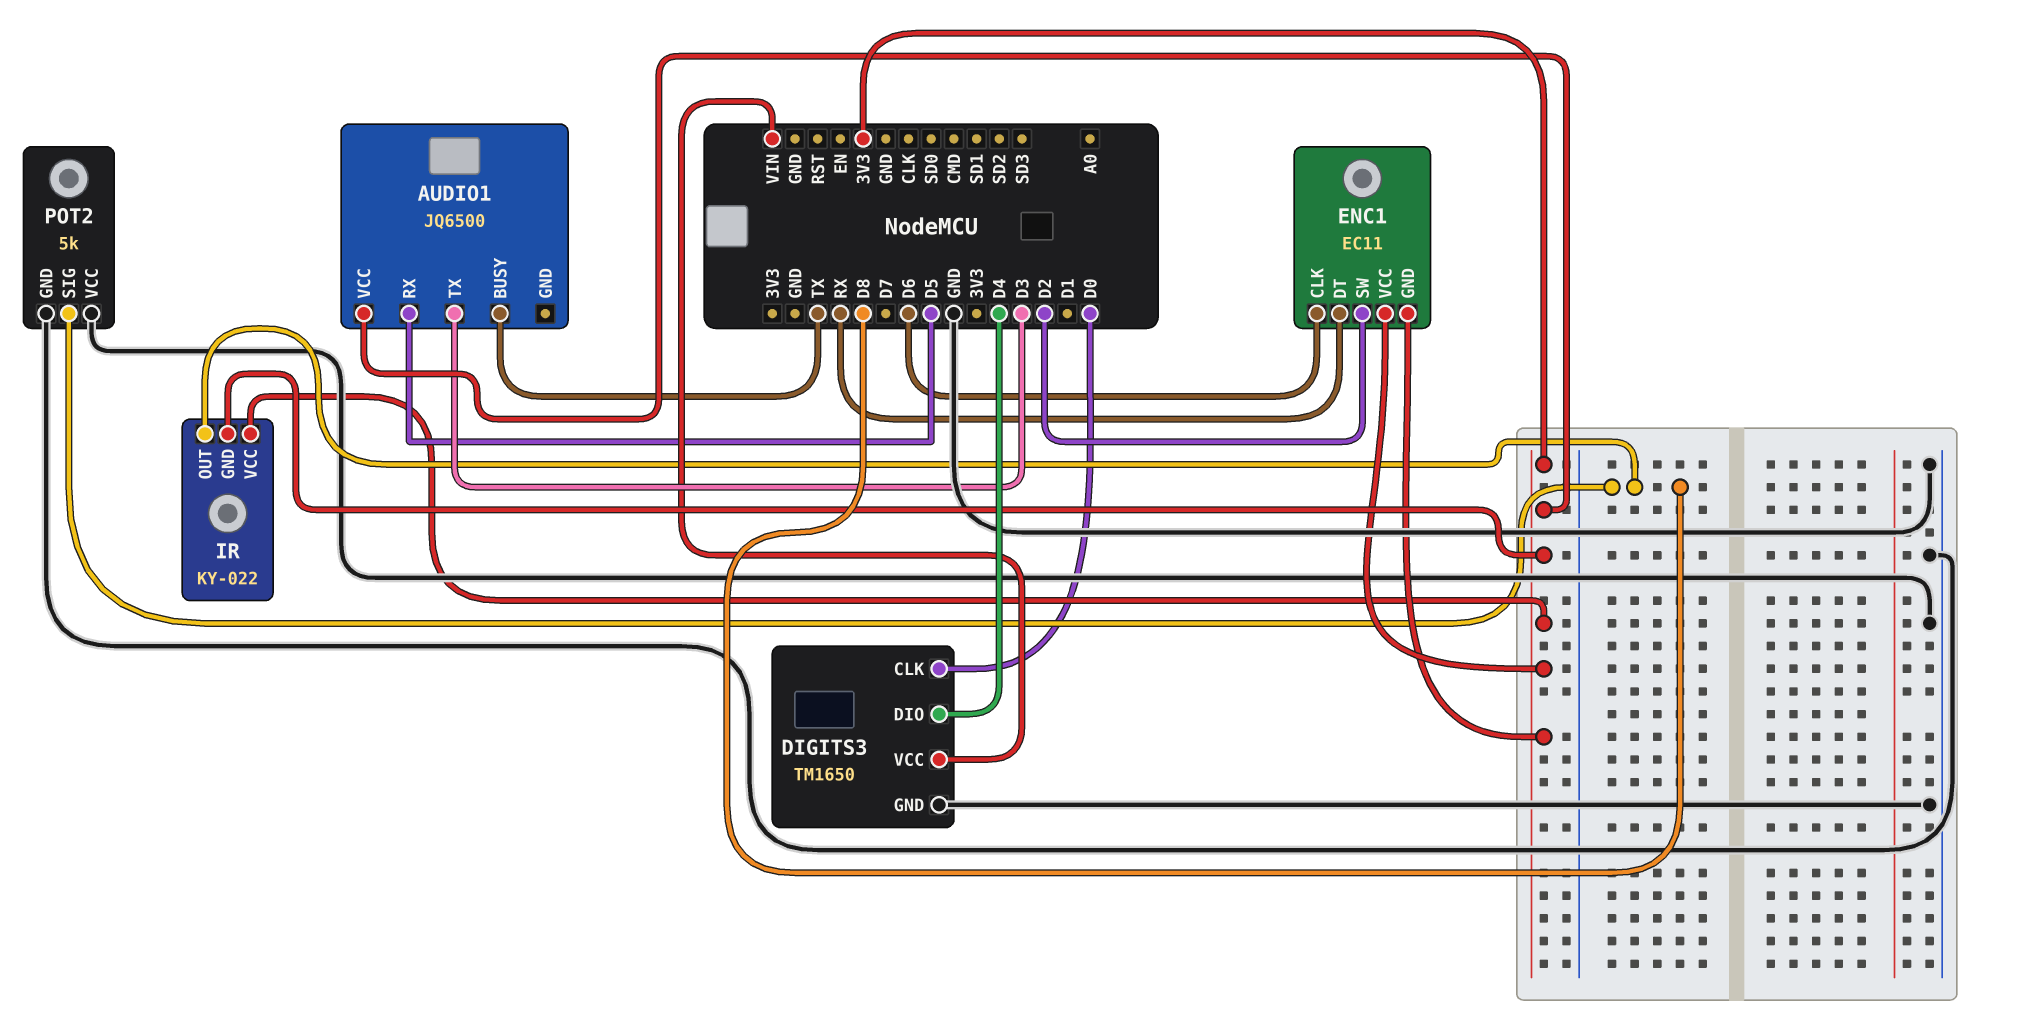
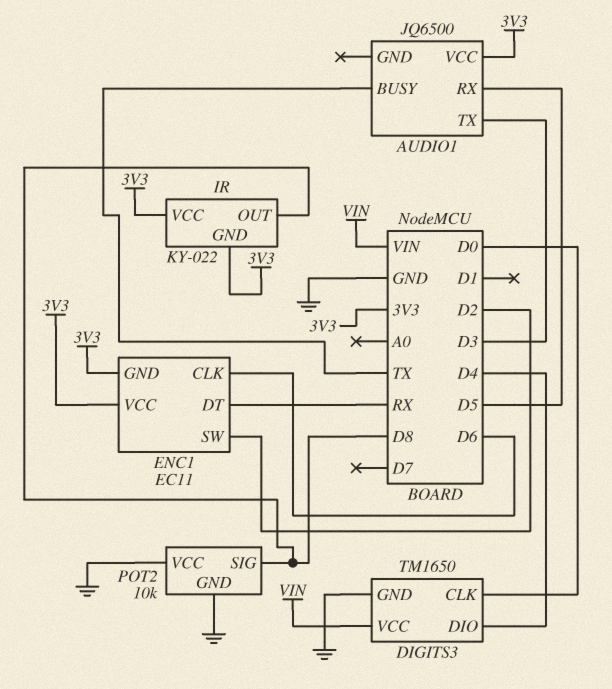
POT2: 5k -> 10k

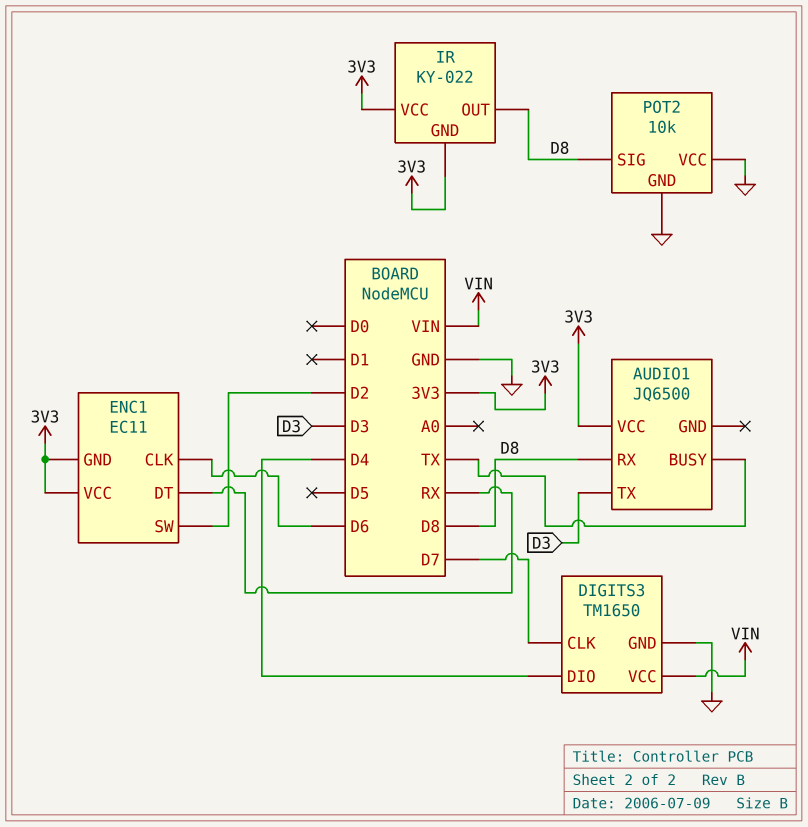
AUDIO1 pin RX: D5 -> D8
DIGITS3 pin CLK: D0 -> D7

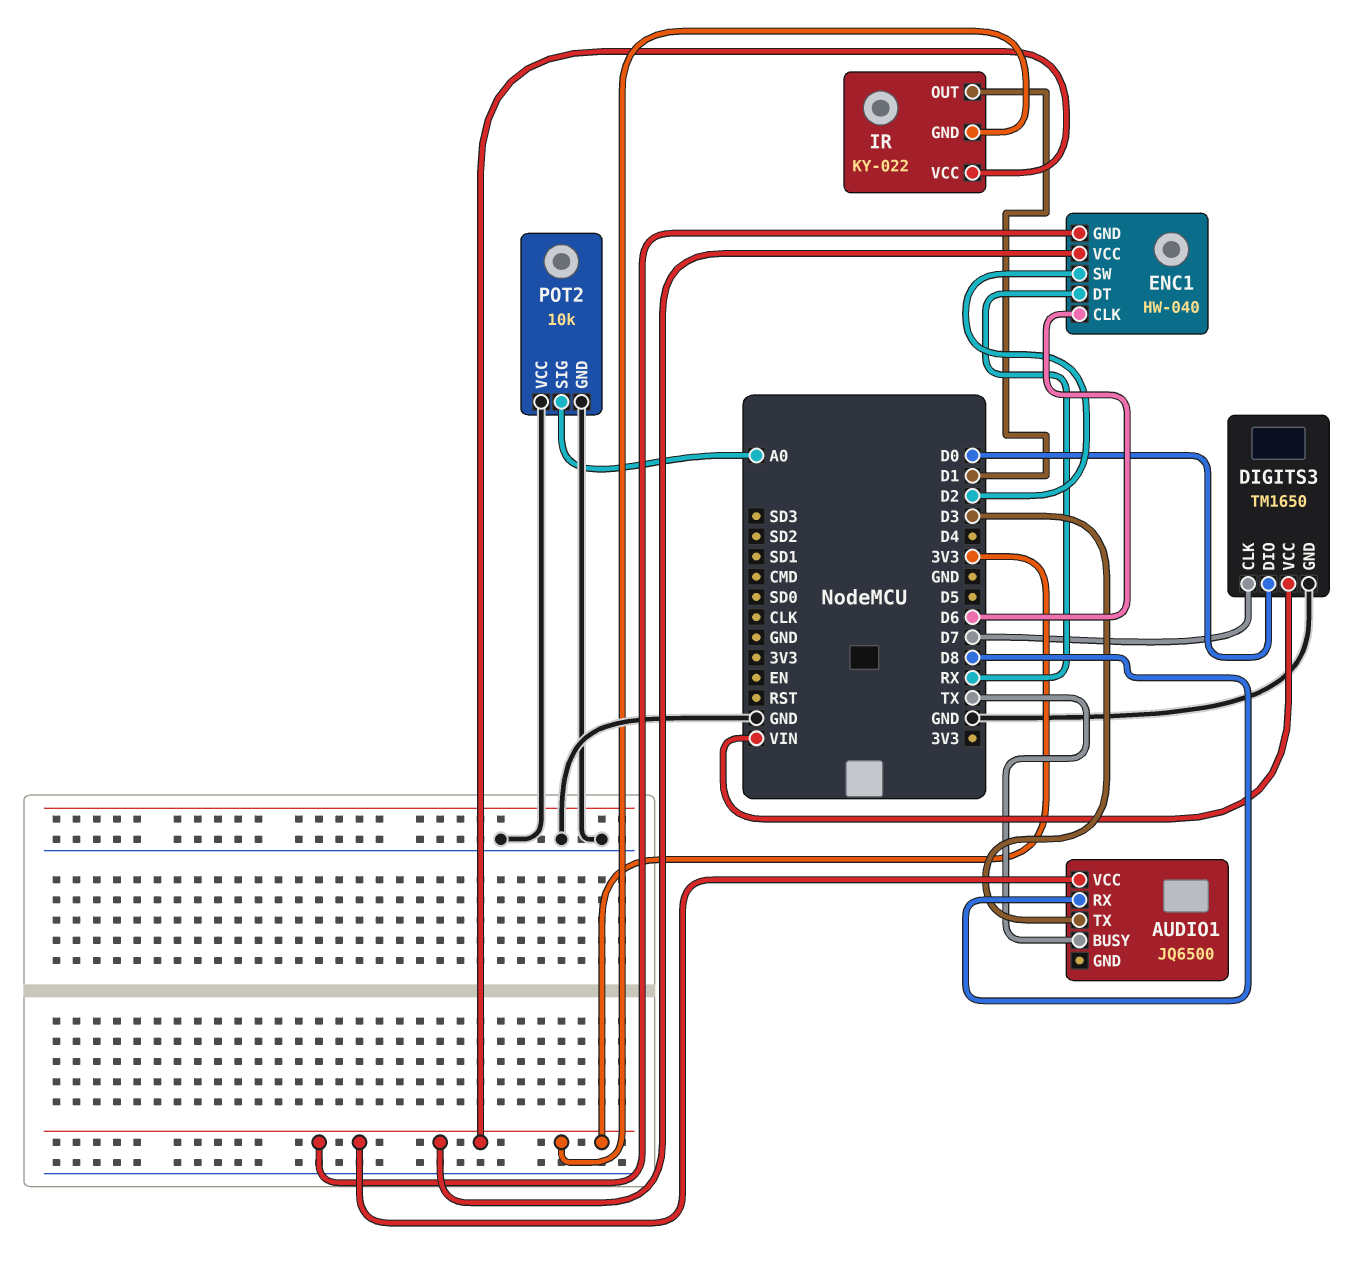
DIGITS3 pin DIO: D4 -> D0
ENC1: EC11 -> HW-040
IR pin OUT: D8 -> D1
POT2 pin SIG: D8 -> A0

